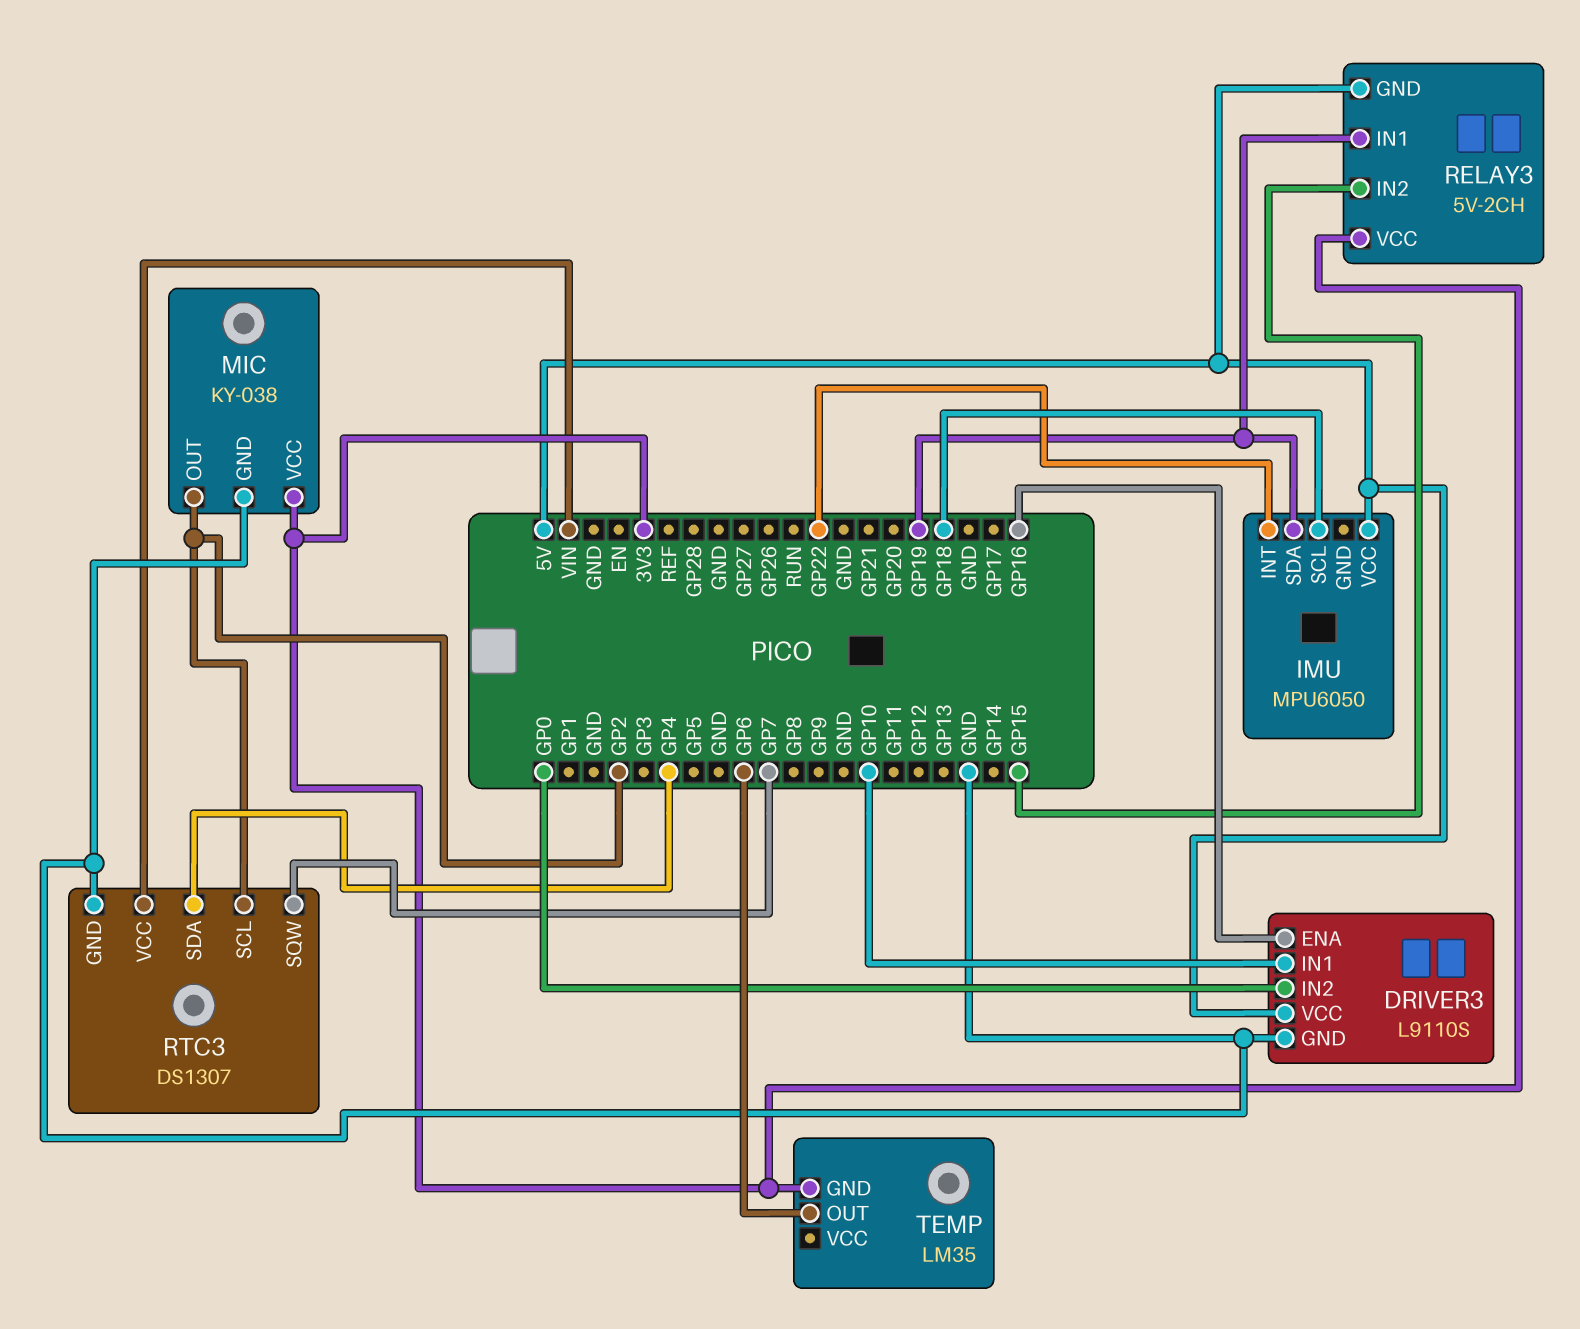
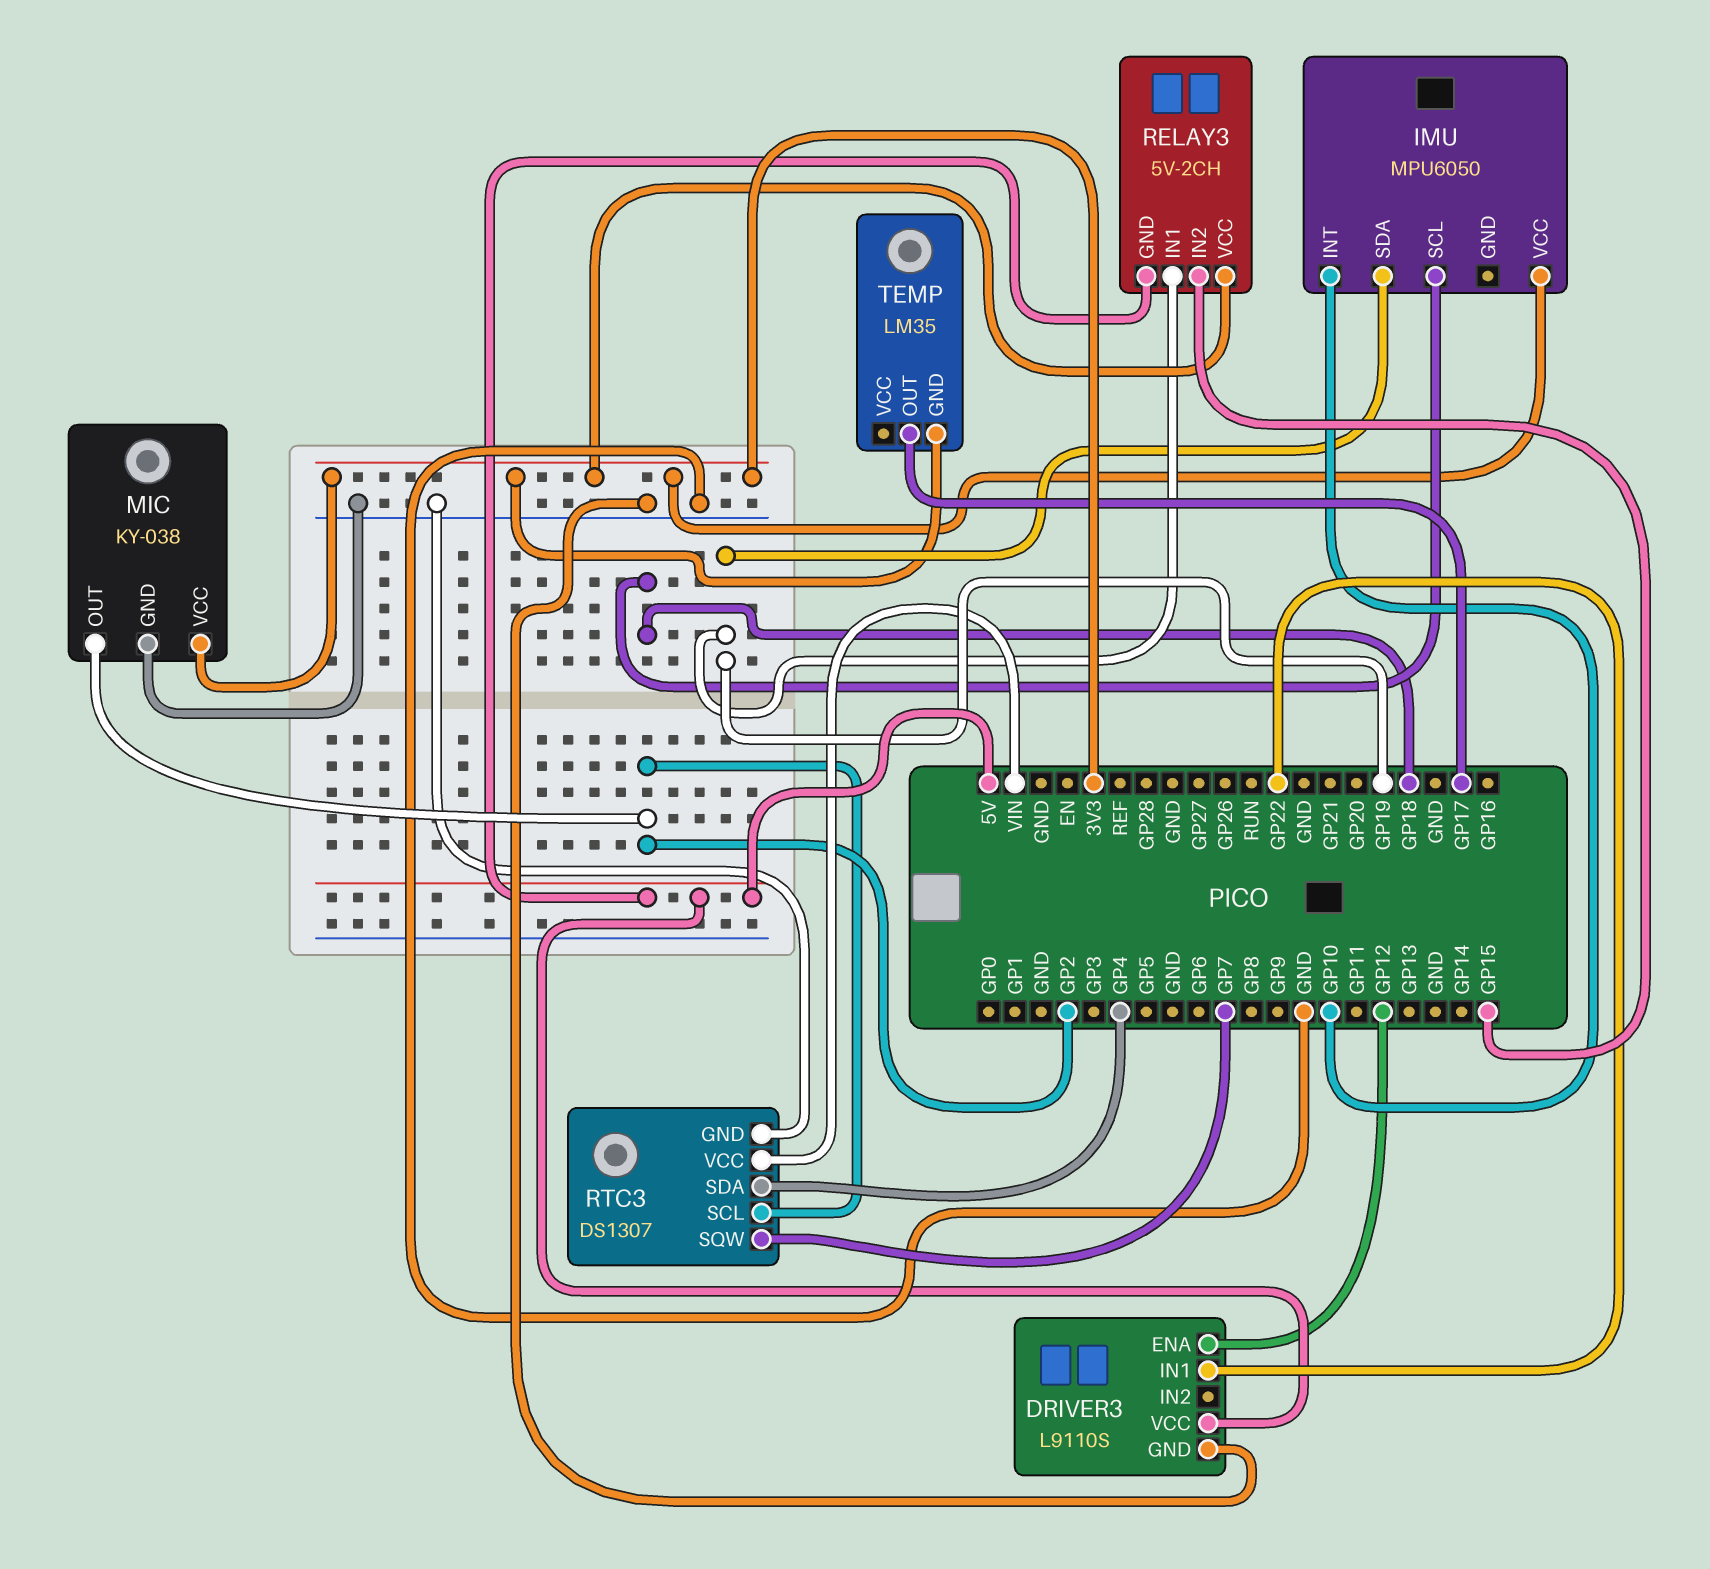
DRIVER3 pin ENA: GP16 -> GP12
DRIVER3 pin IN1: GP10 -> GP22
DRIVER3 pin IN2: GP0 -> none
IMU pin INT: GP22 -> GP10
IMU pin VCC: 5V -> 3V3
TEMP pin OUT: GP6 -> GP17

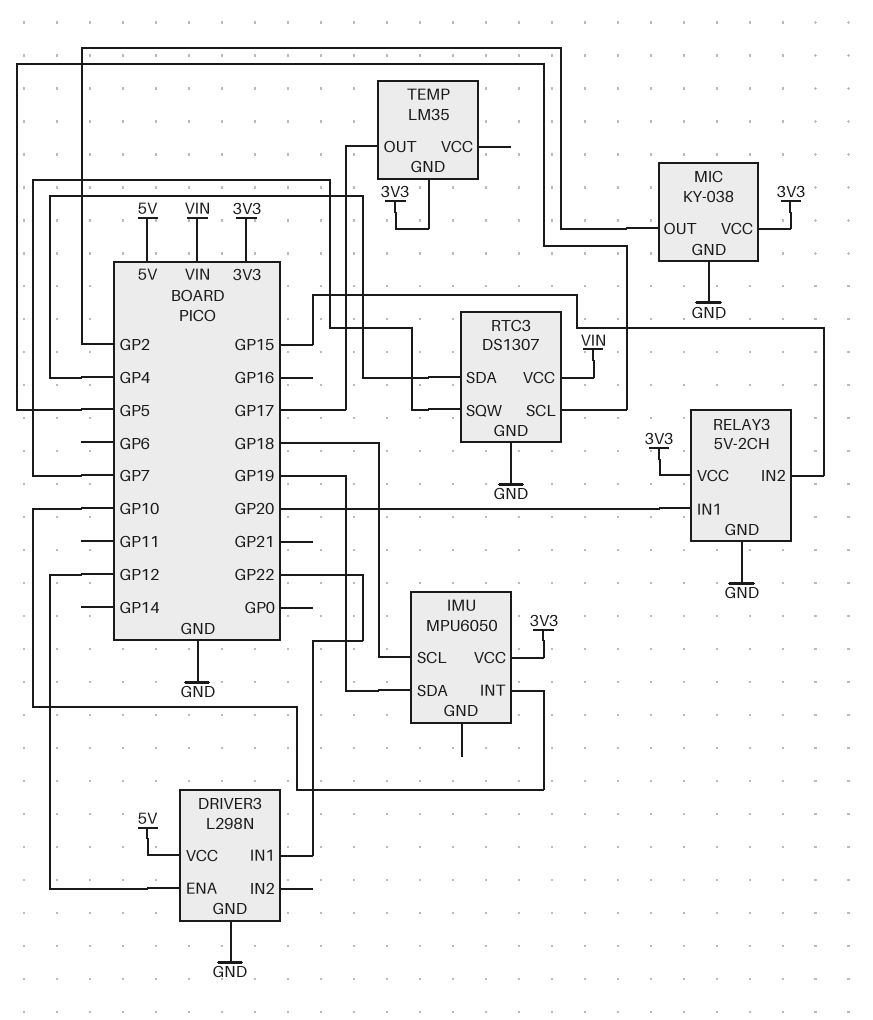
DRIVER3: L9110S -> L298N
RELAY3 pin GND: 5V -> GND
RELAY3 pin IN1: GP19 -> GP20
RTC3 pin SCL: GP2 -> GP5

